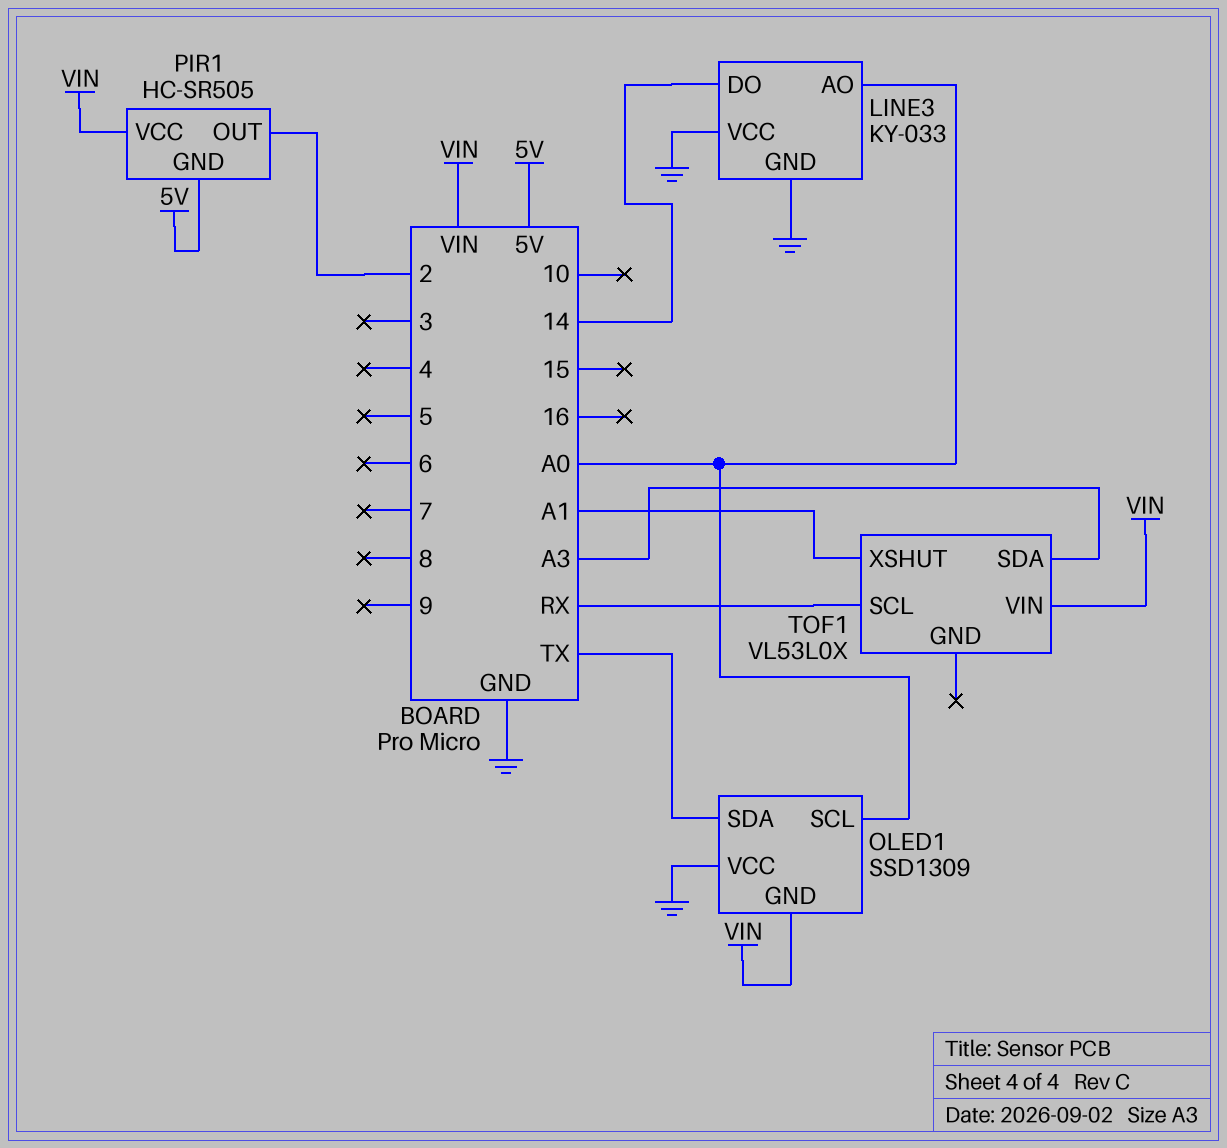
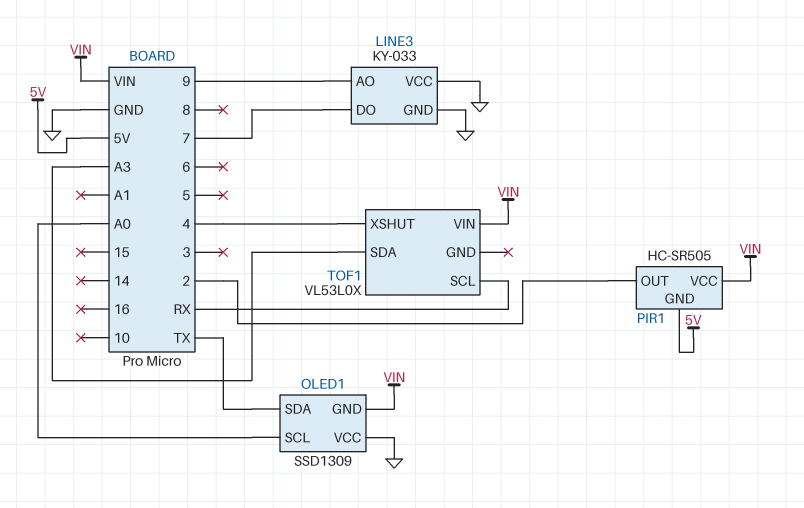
LINE3 pin AO: A0 -> 9
LINE3 pin DO: 14 -> 7
TOF1 pin XSHUT: A1 -> 4

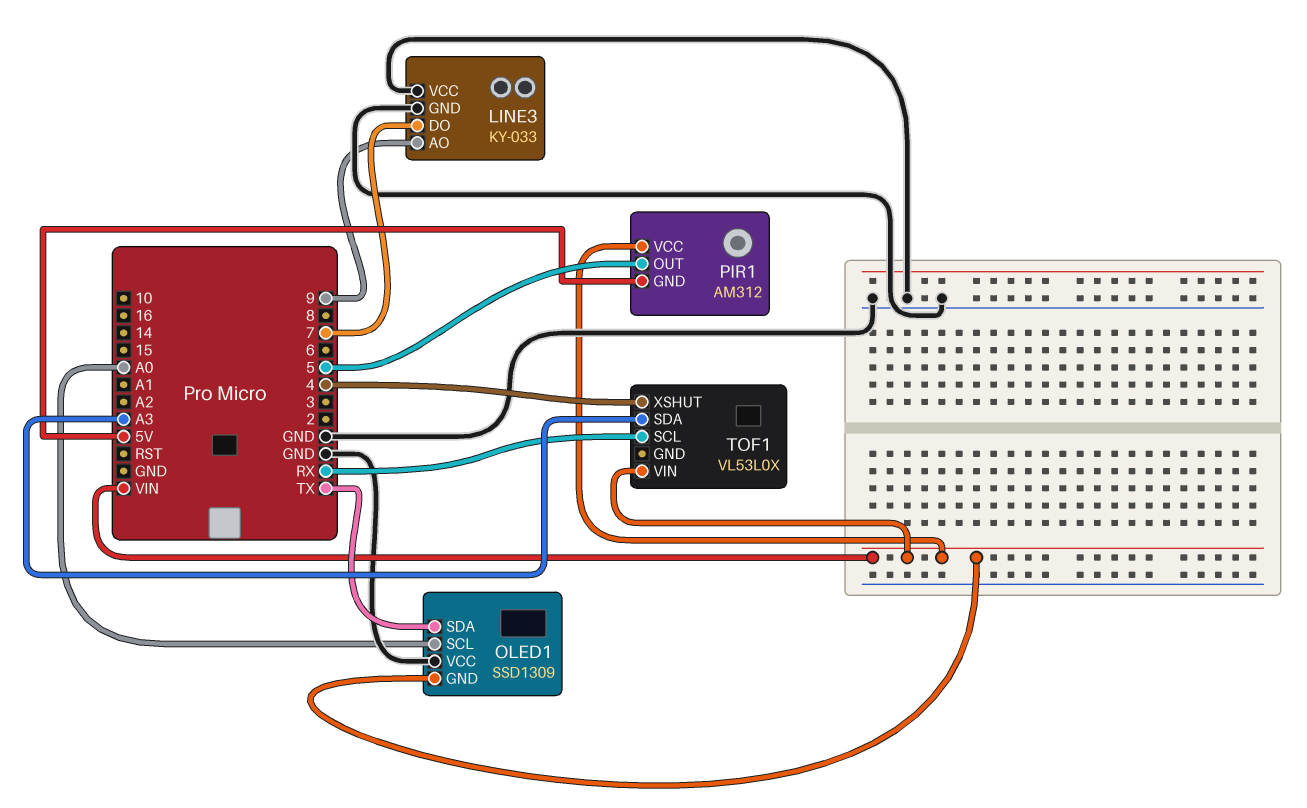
PIR1: HC-SR505 -> AM312
PIR1 pin OUT: 2 -> 5

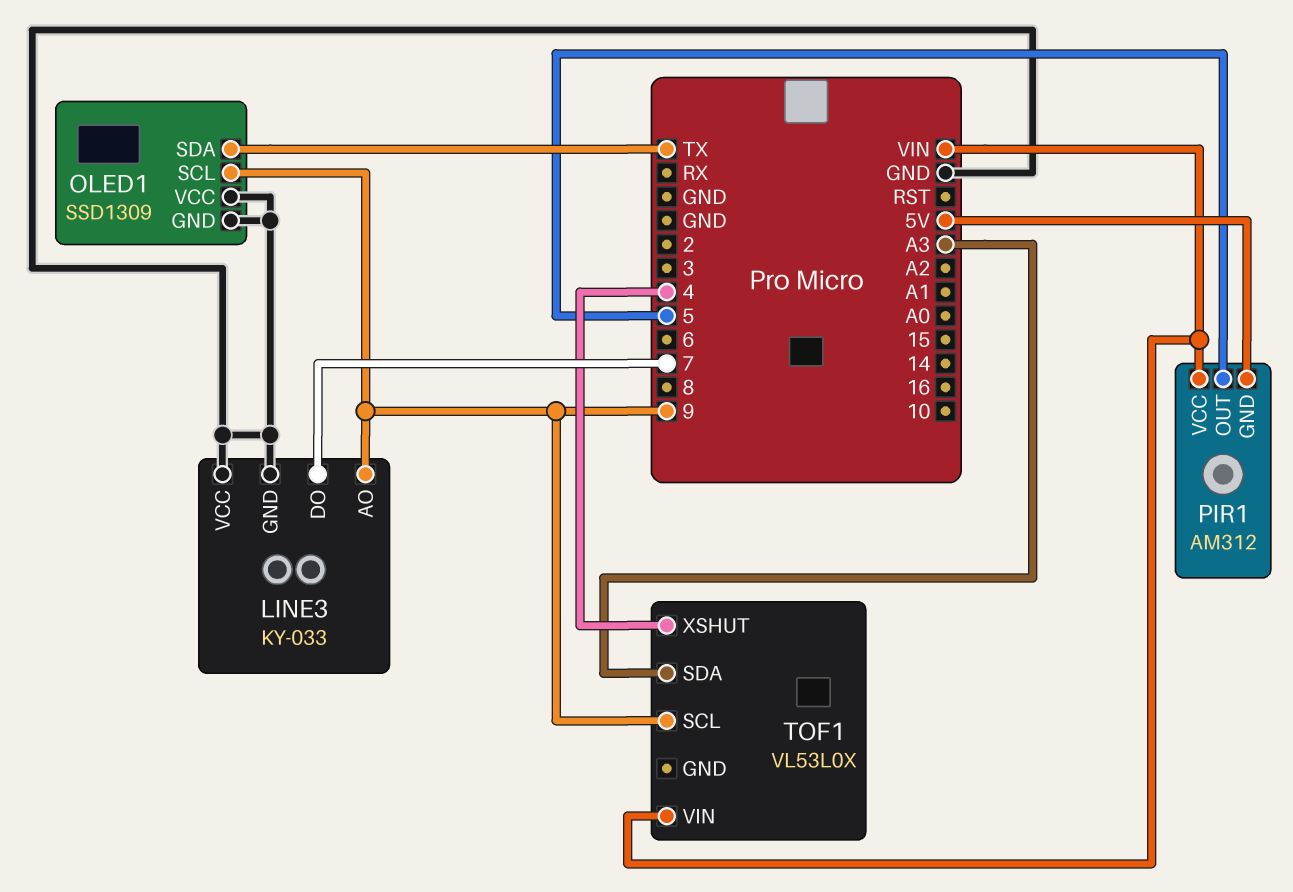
OLED1 pin GND: VIN -> GND
OLED1 pin SCL: A0 -> 9
TOF1 pin SCL: RX -> 9

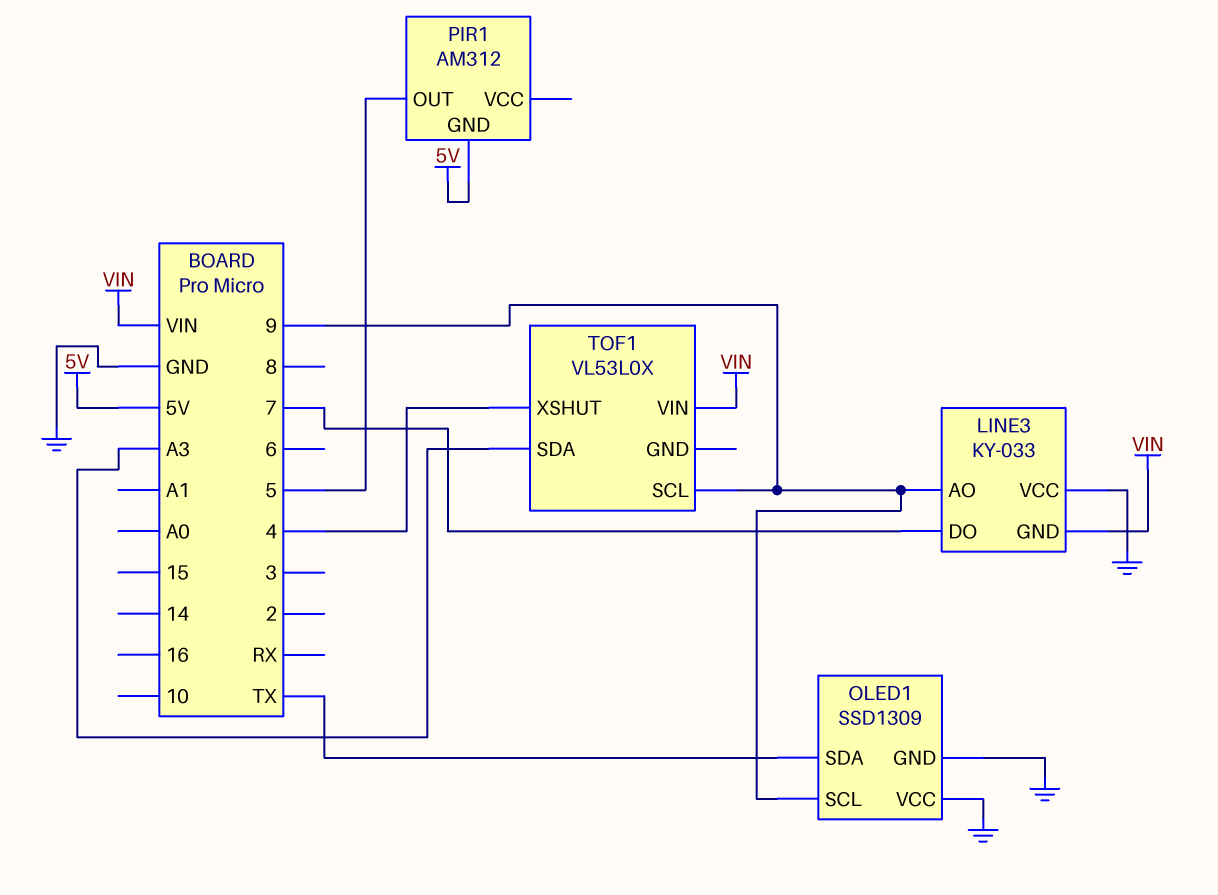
LINE3 pin GND: GND -> VIN
PIR1 pin VCC: VIN -> none

